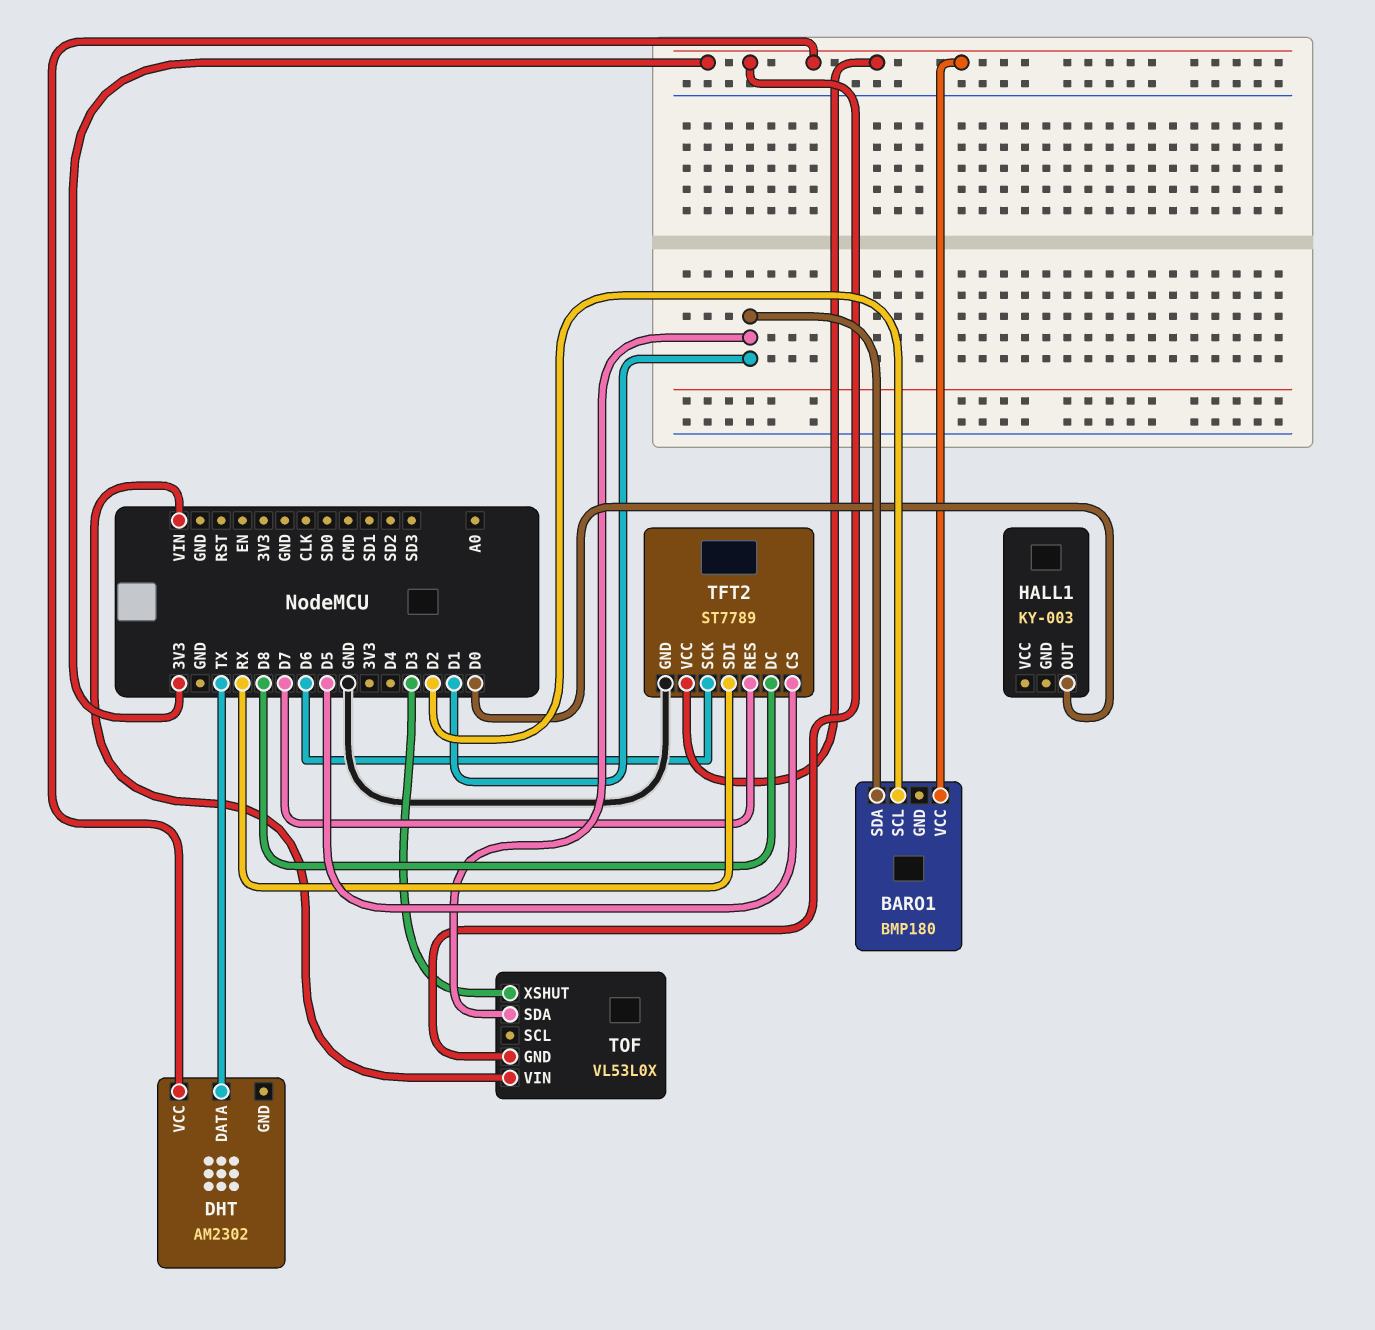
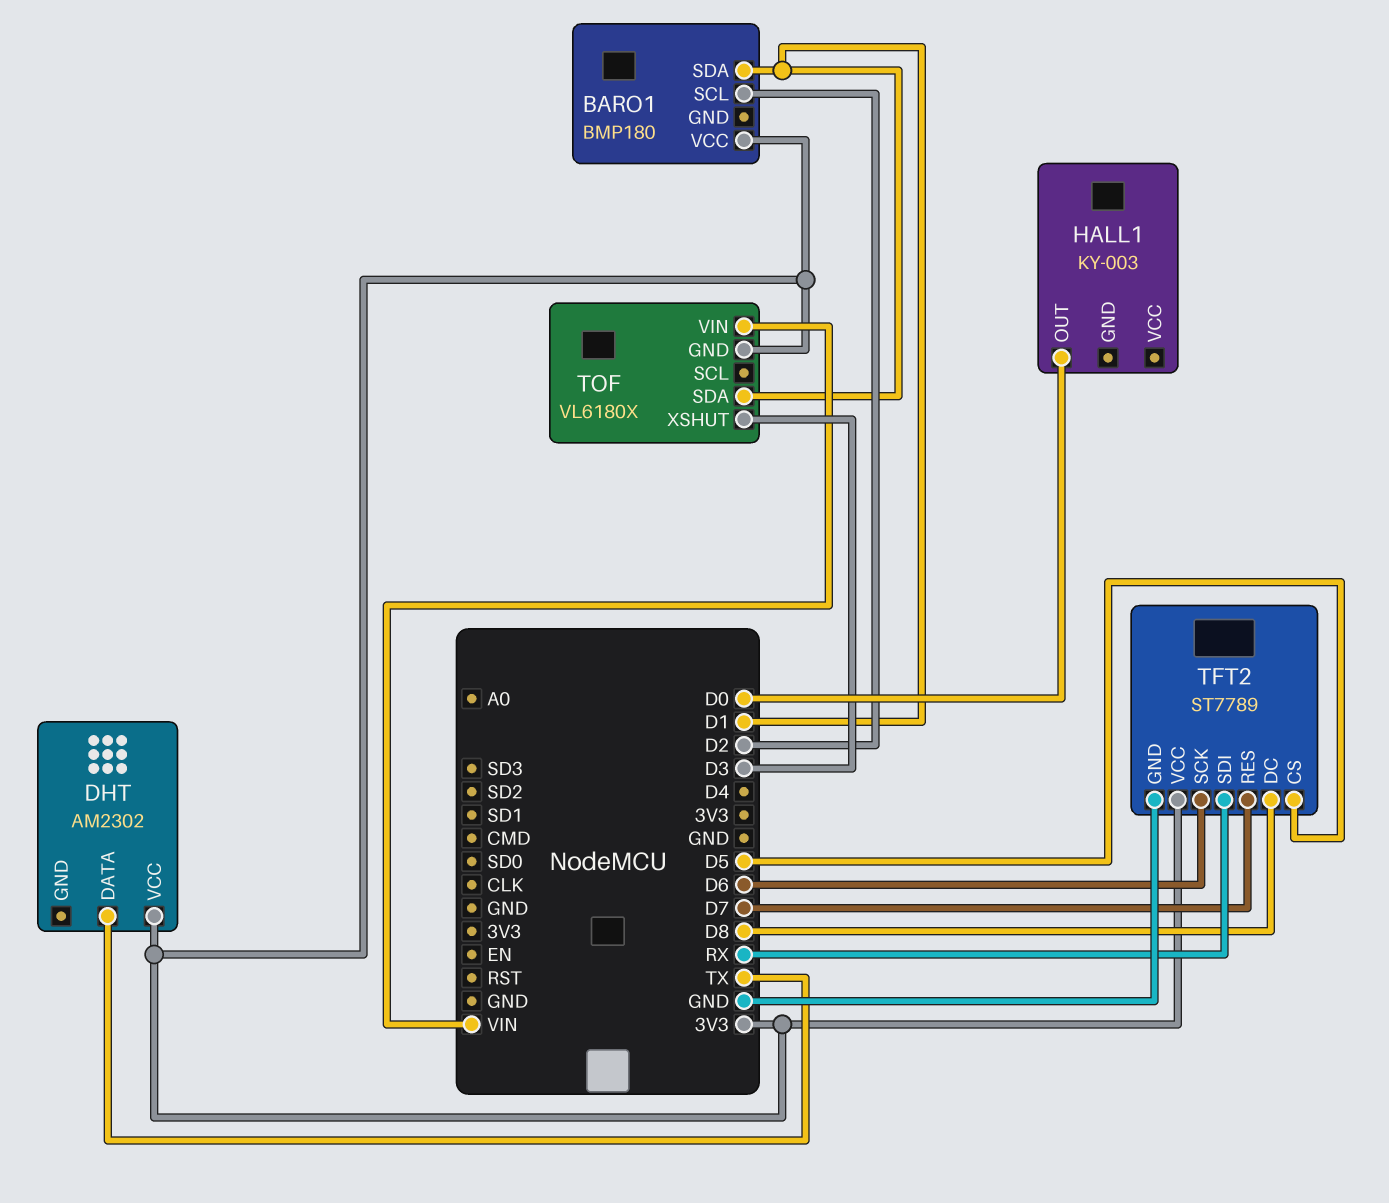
TOF: VL53L0X -> VL6180X

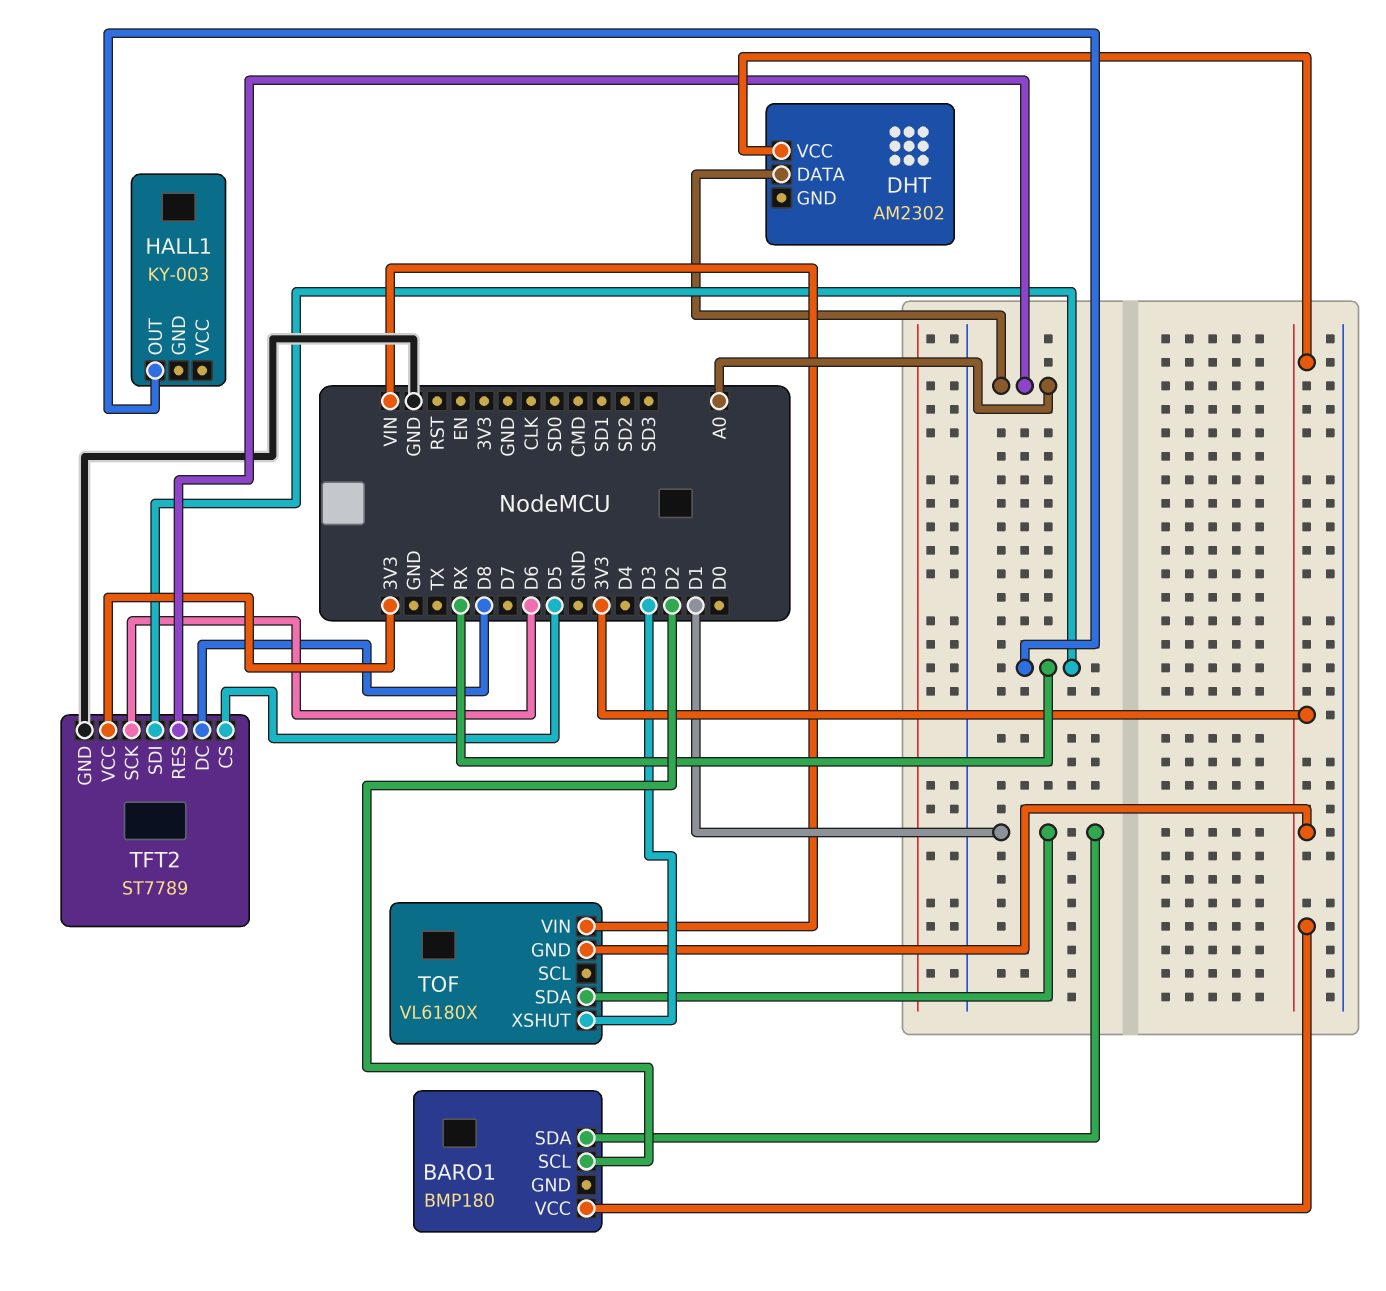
DHT pin DATA: TX -> A0
HALL1 pin OUT: D0 -> RX
TFT2 pin RES: D7 -> A0

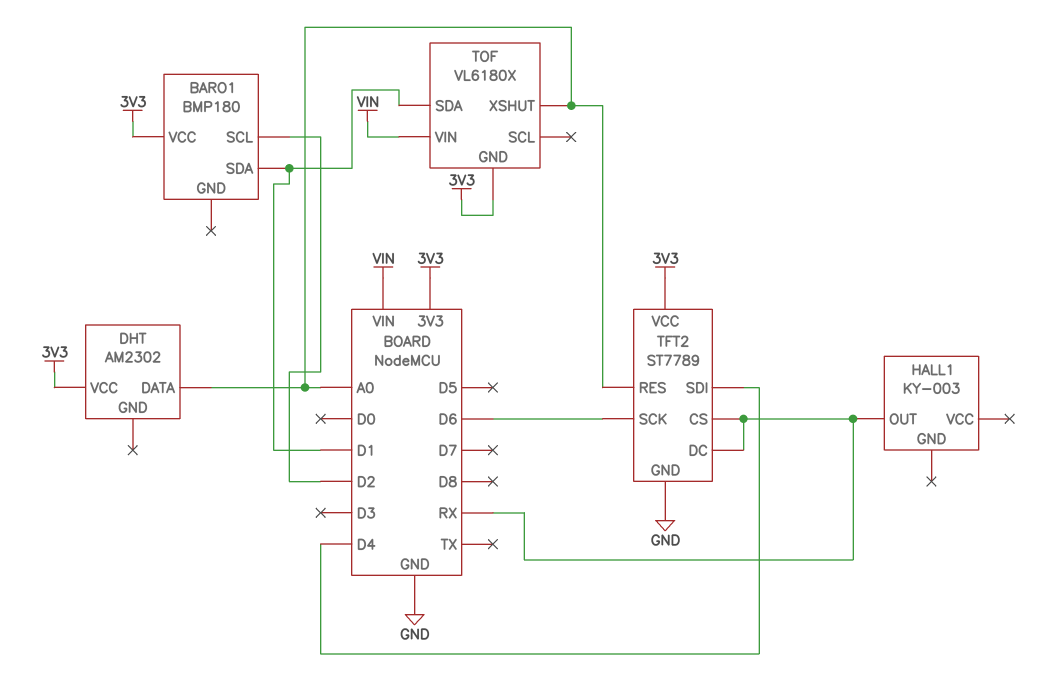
TFT2 pin CS: D5 -> RX
TFT2 pin DC: D8 -> RX
TFT2 pin SDI: RX -> D4
TOF pin XSHUT: D3 -> A0

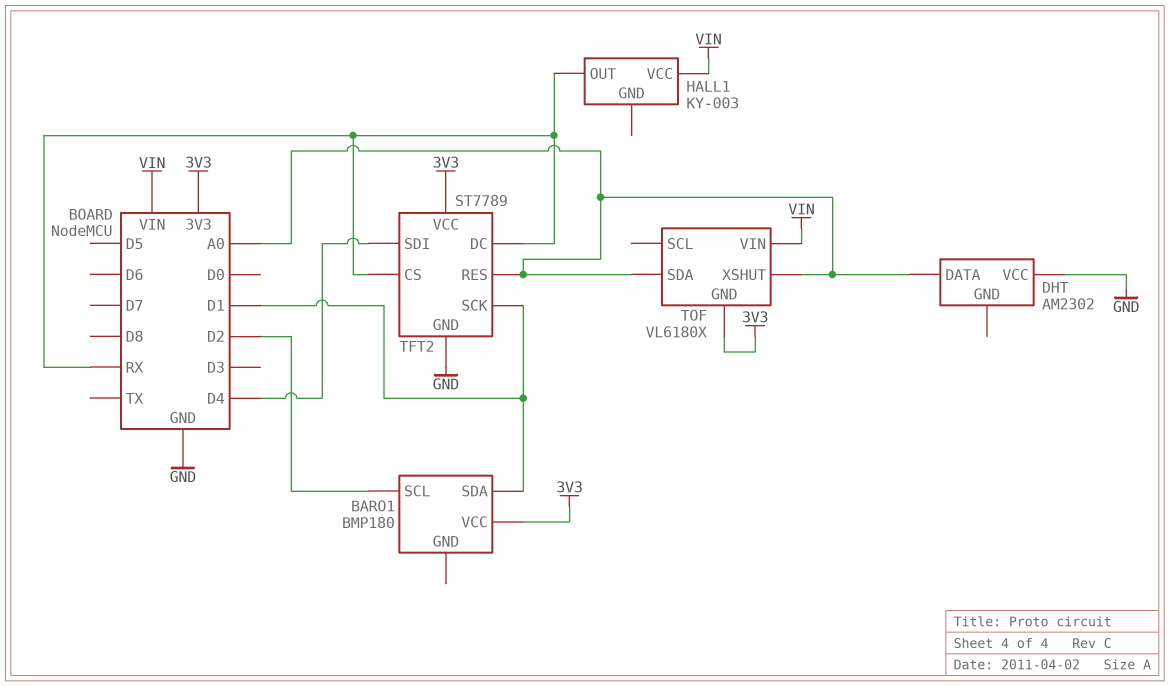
DHT pin VCC: 3V3 -> GND
HALL1 pin VCC: none -> VIN
TFT2 pin SCK: D6 -> D1
TOF pin SDA: D1 -> A0

